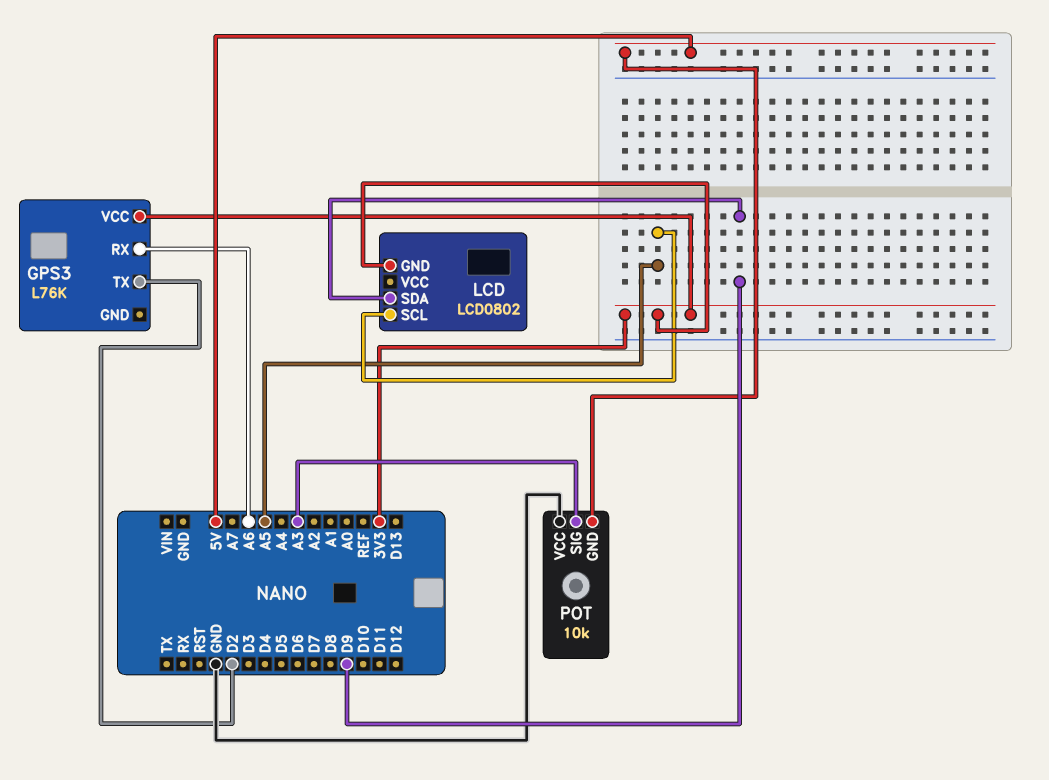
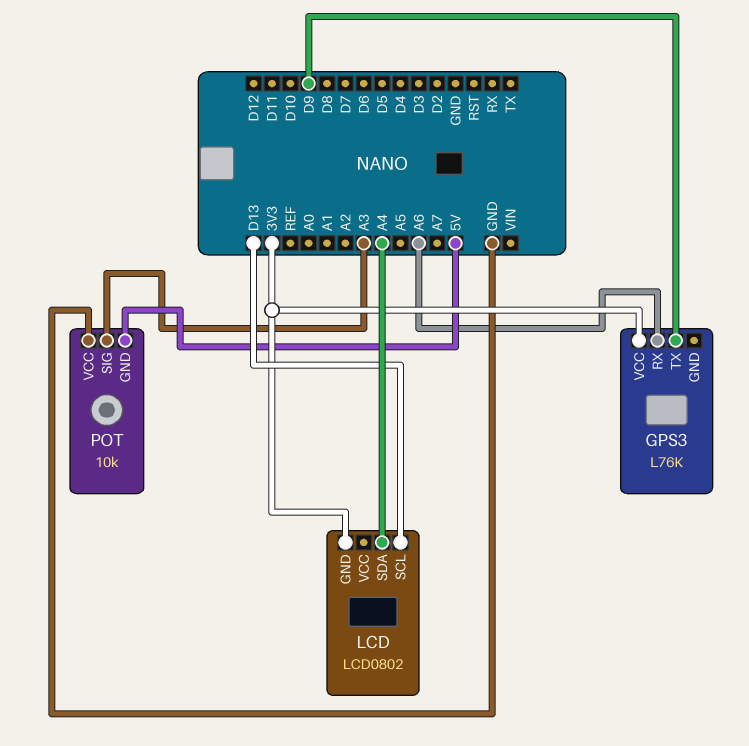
GPS3 pin TX: D2 -> D9
LCD pin SCL: A5 -> D13
LCD pin SDA: D9 -> A4

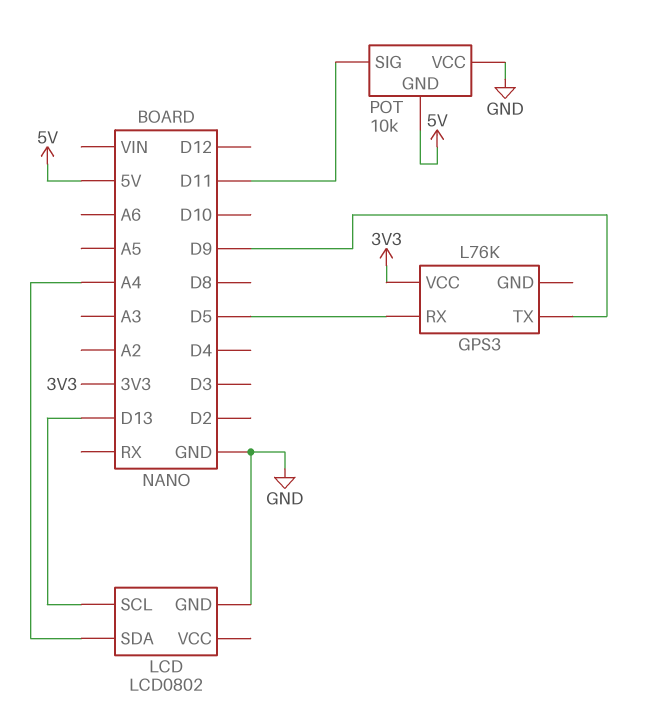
GPS3 pin RX: A6 -> D5
LCD pin GND: 3V3 -> GND
POT pin SIG: A3 -> D11

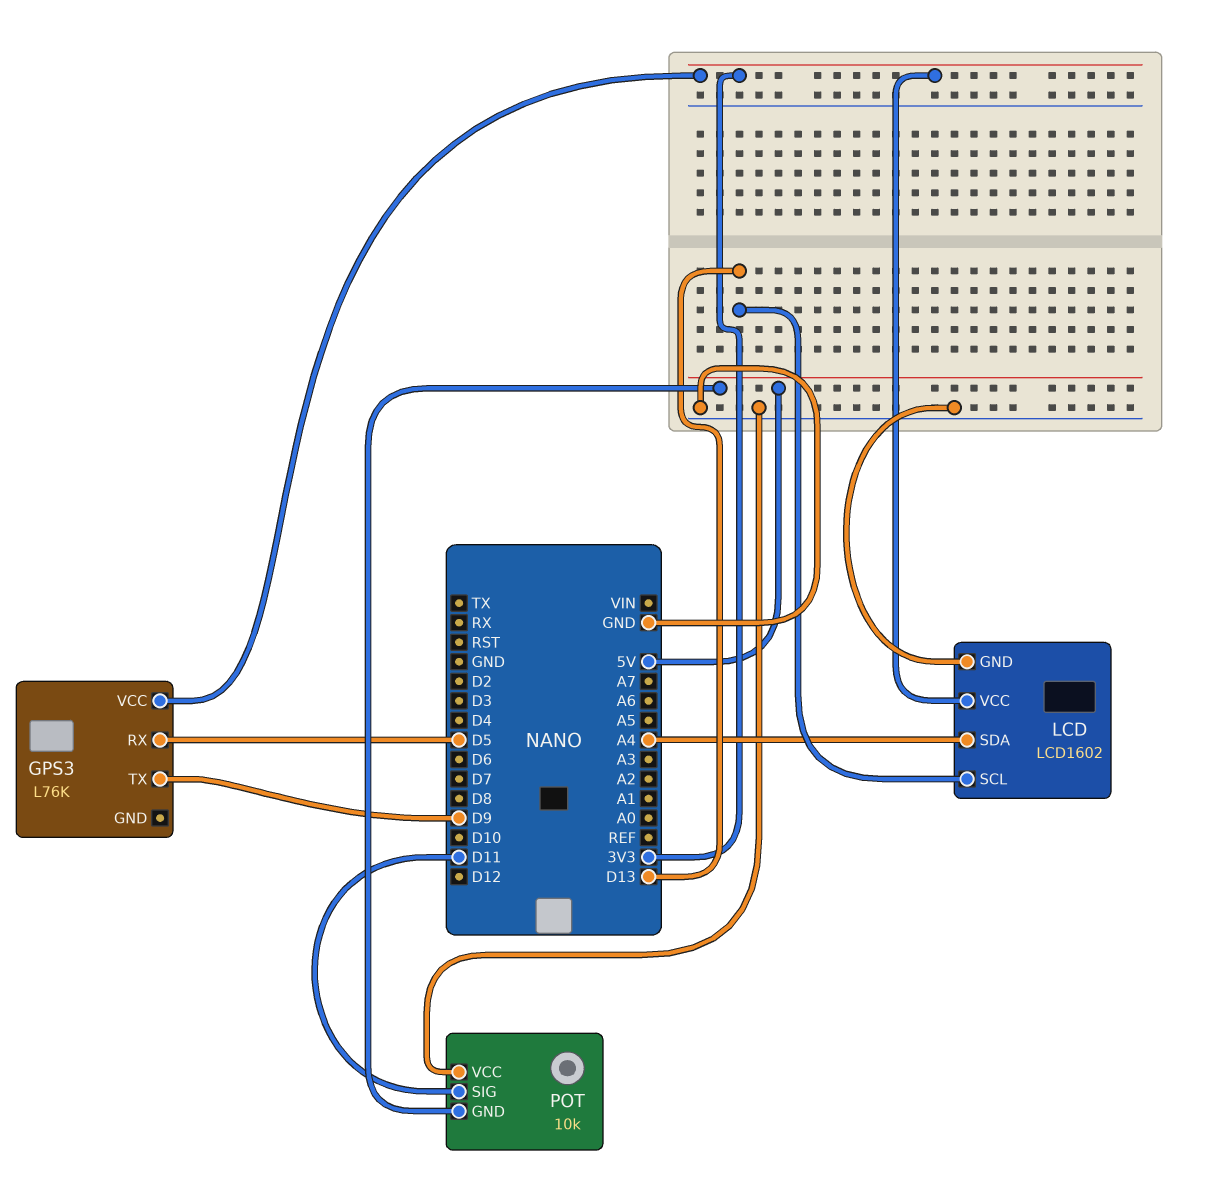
LCD: LCD0802 -> LCD1602
LCD pin VCC: none -> 3V3

